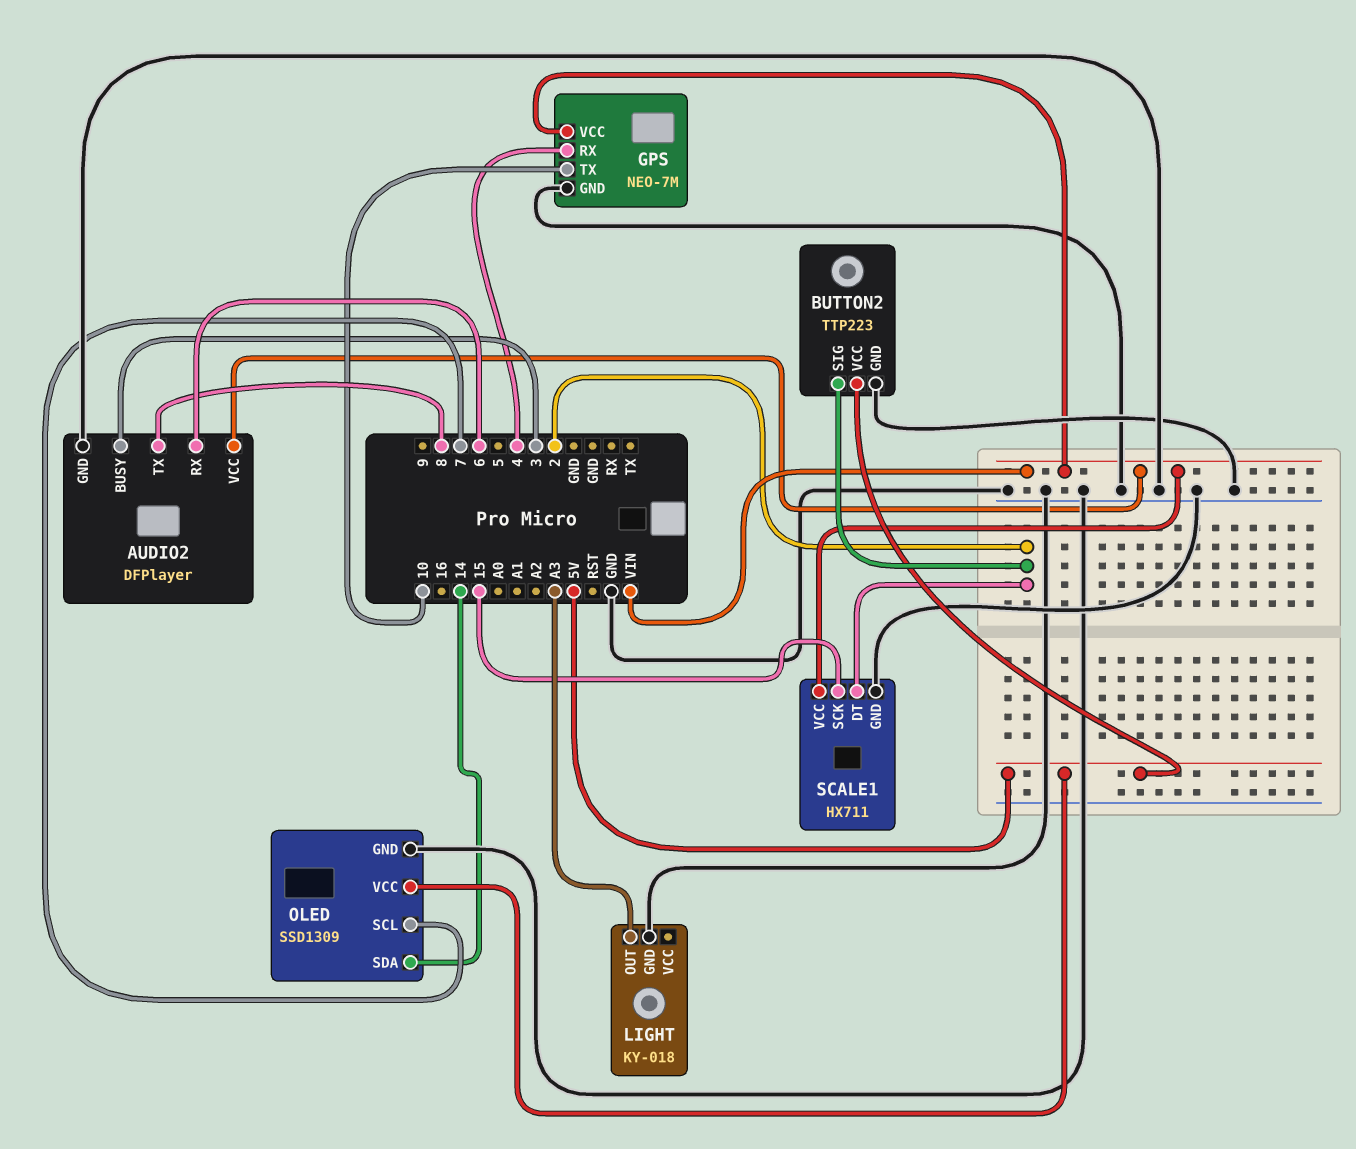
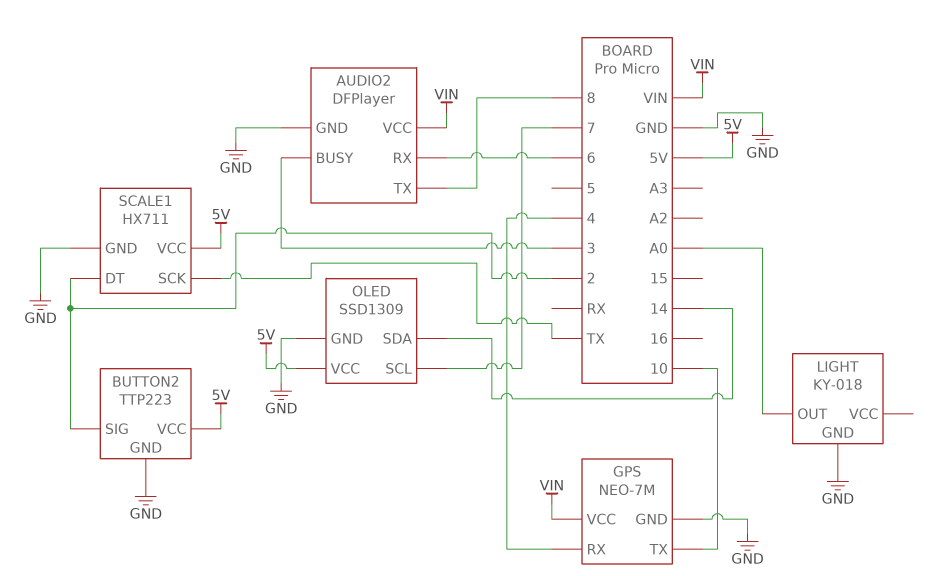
LIGHT pin OUT: A3 -> A0
SCALE1 pin SCK: 15 -> TX
SCALE1 pin VCC: VIN -> 5V

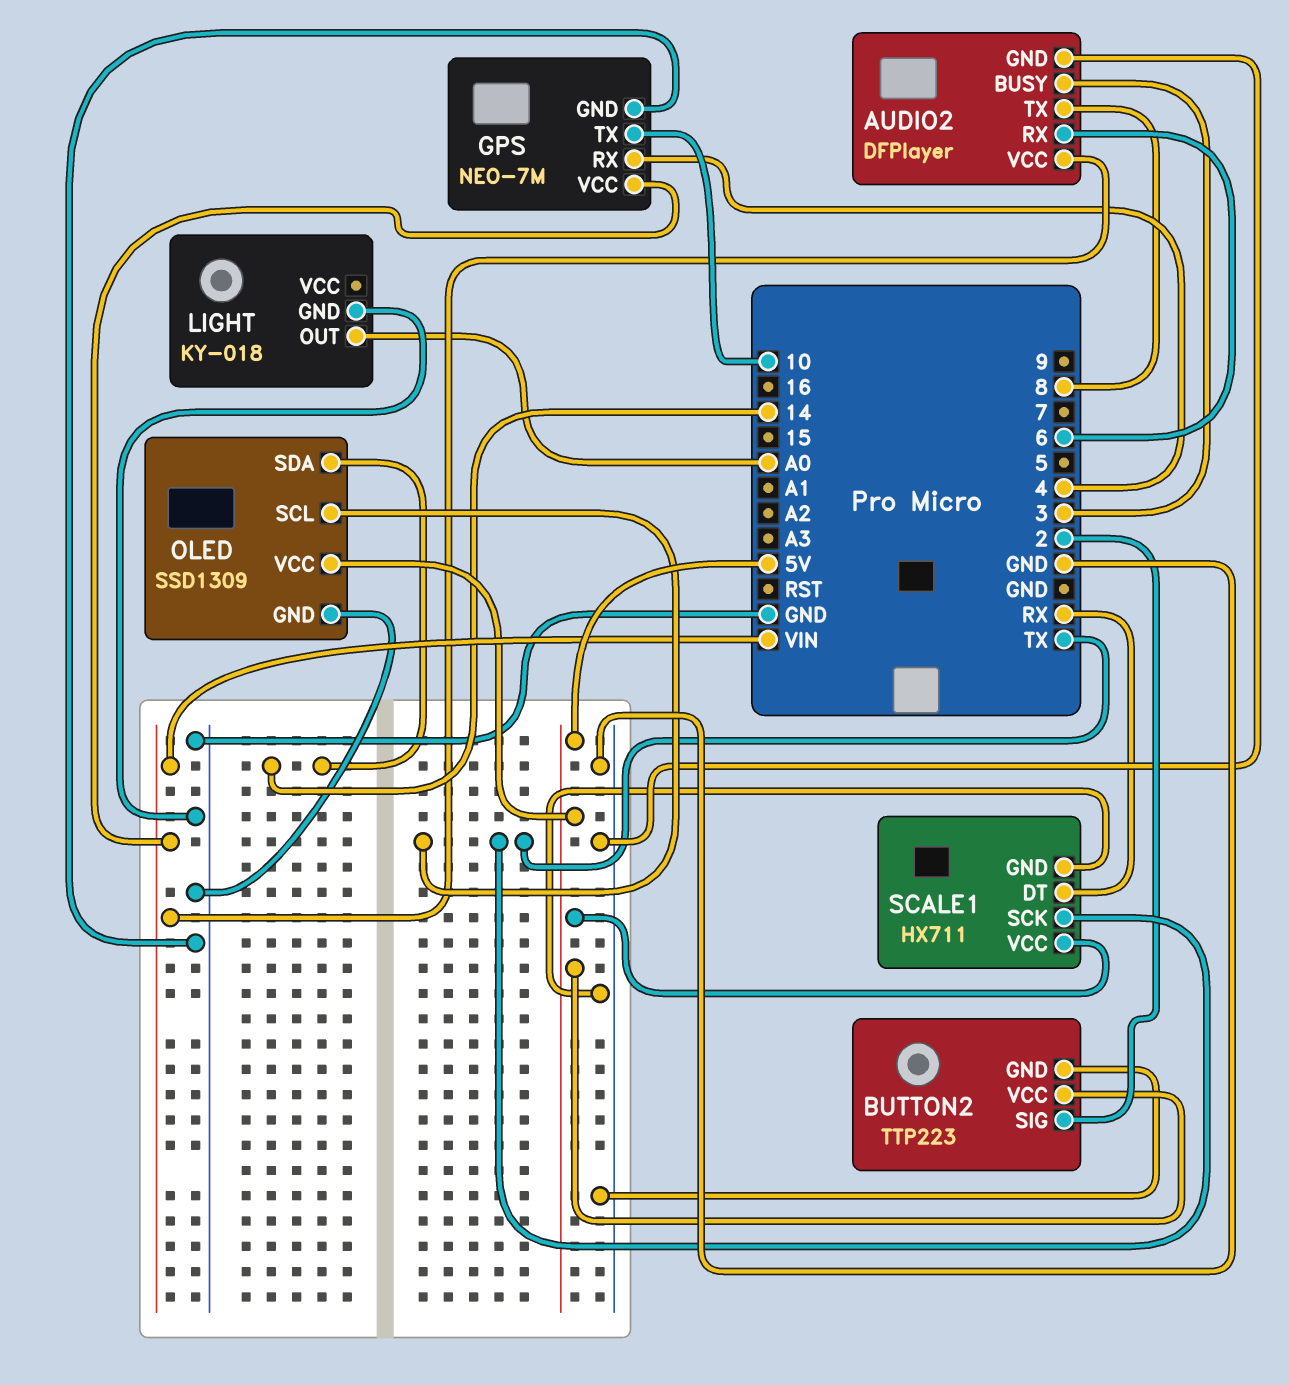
OLED pin SCL: 7 -> TX
SCALE1 pin DT: 2 -> RX

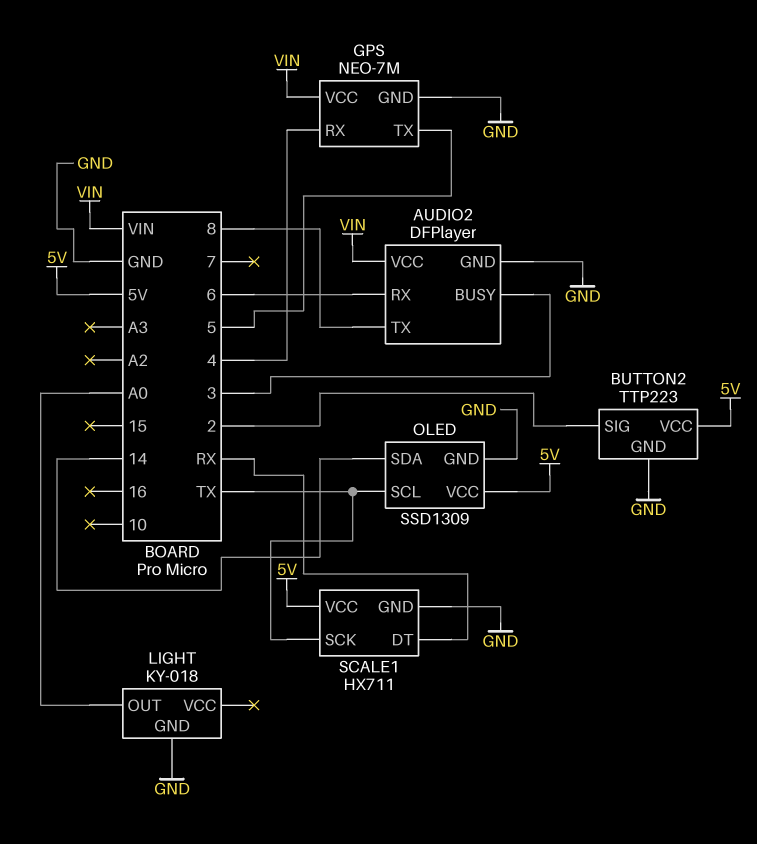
GPS pin TX: 10 -> 5

